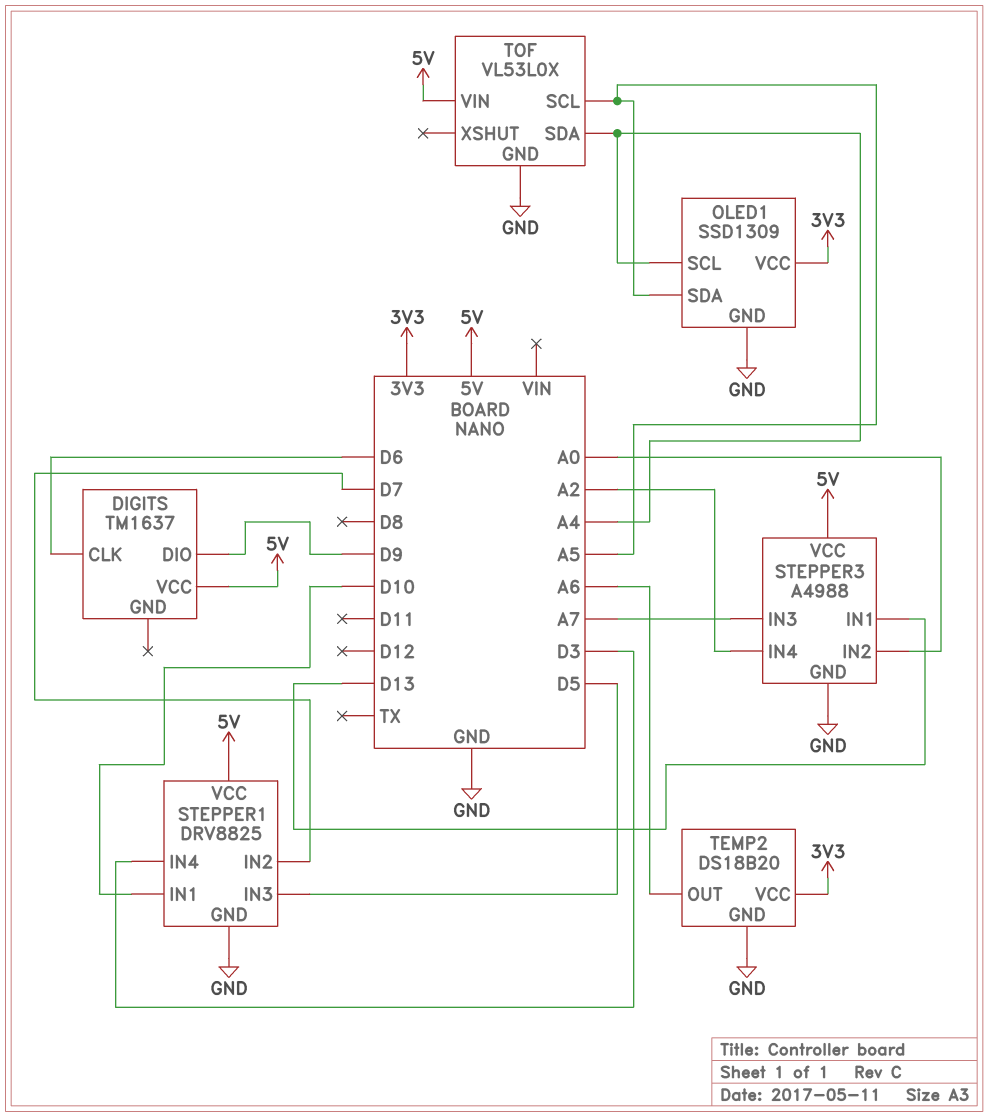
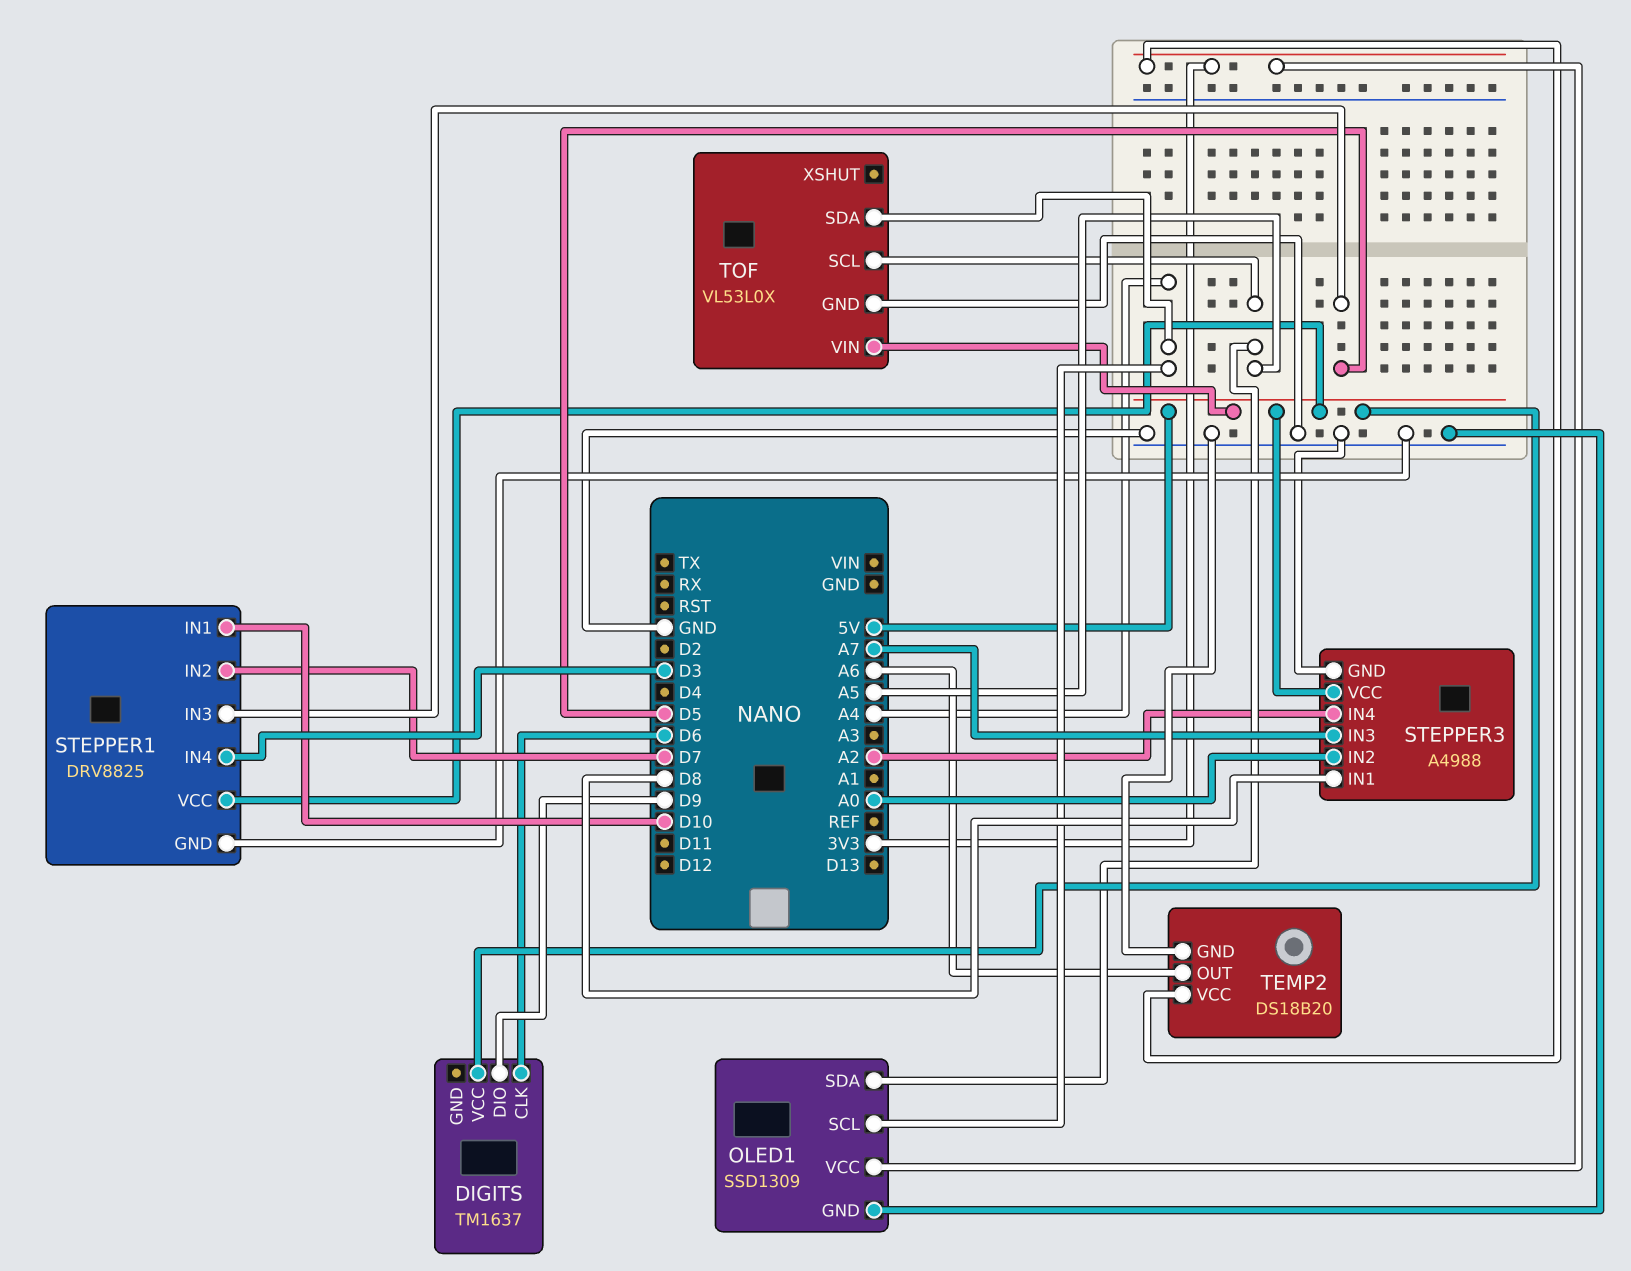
STEPPER3 pin IN1: D13 -> D8

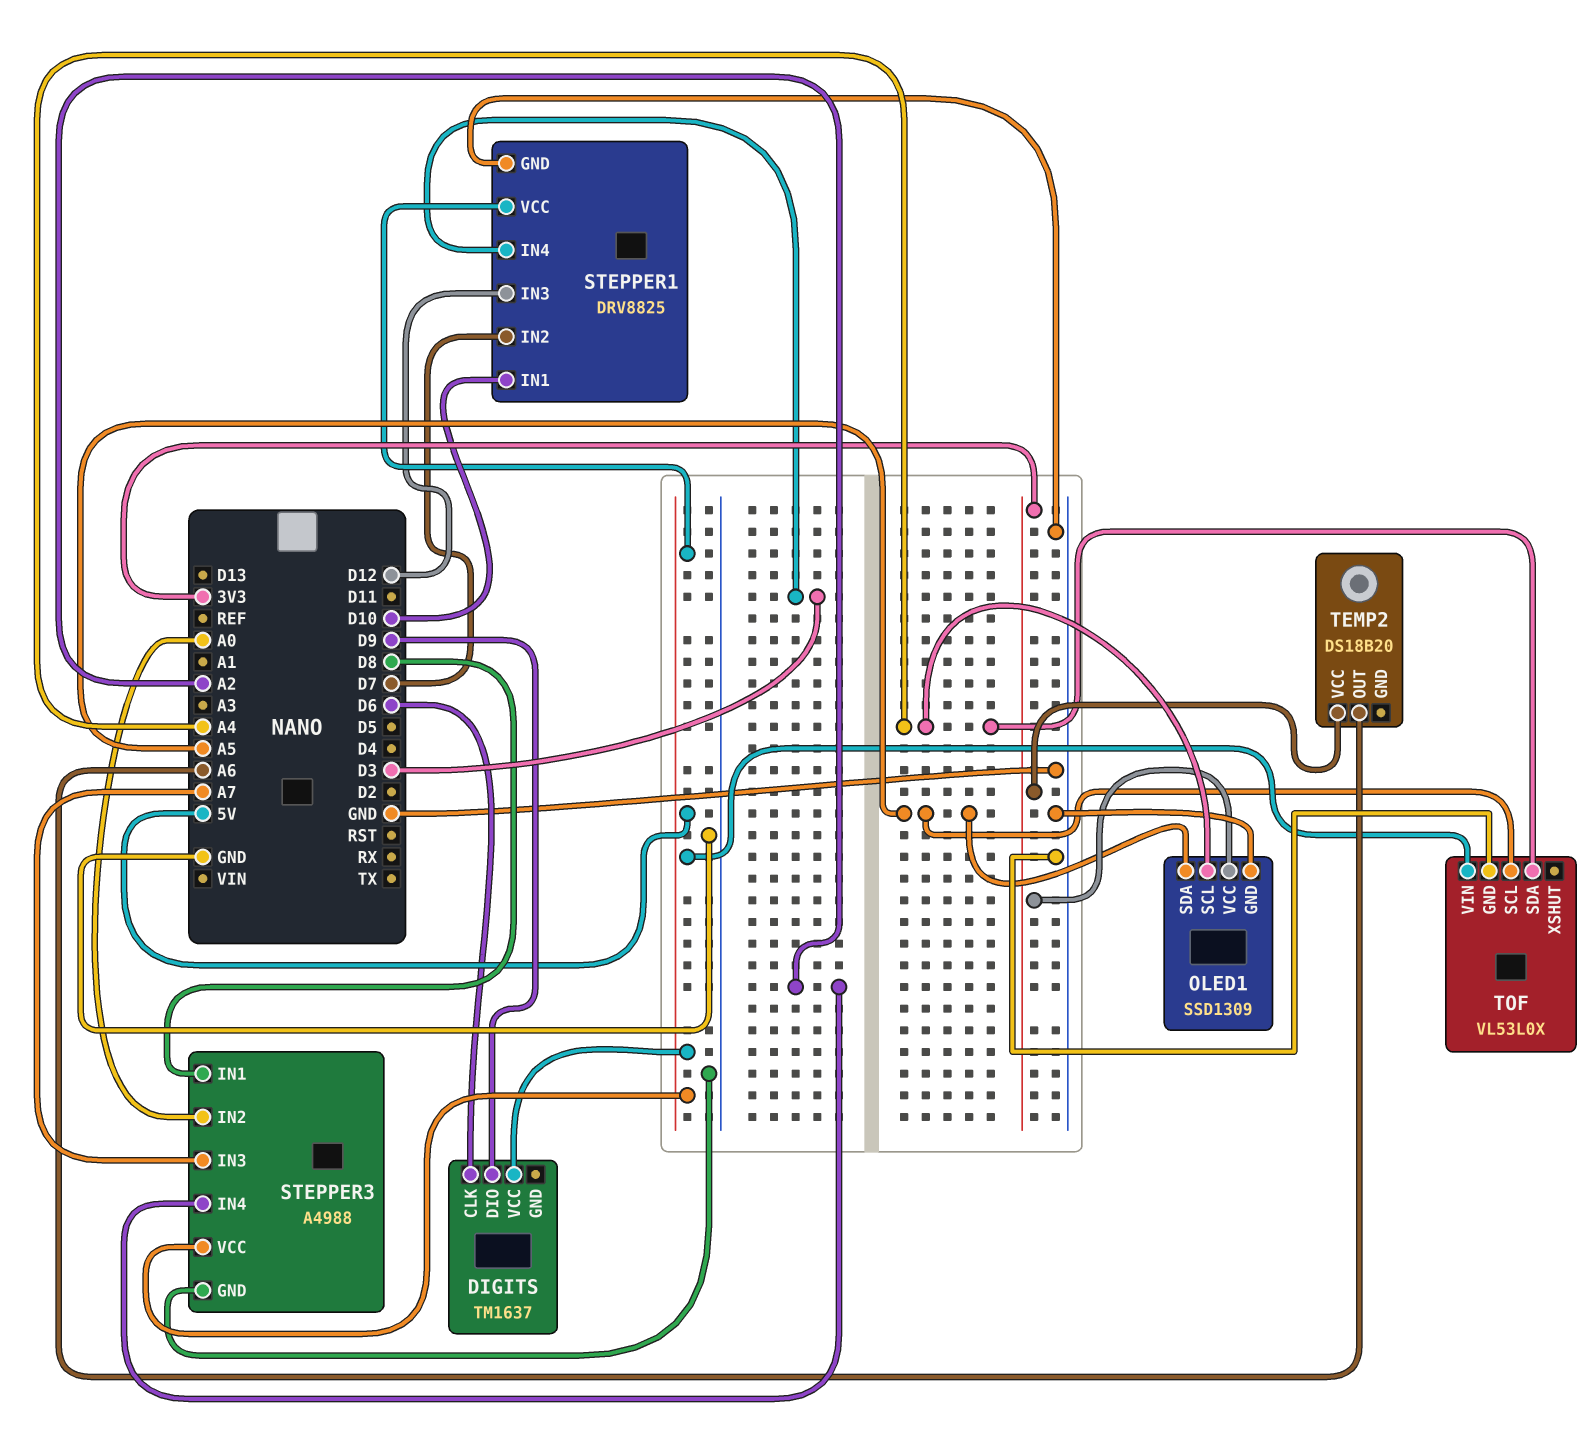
STEPPER1 pin IN3: D5 -> D12
TEMP2 pin GND: GND -> none

